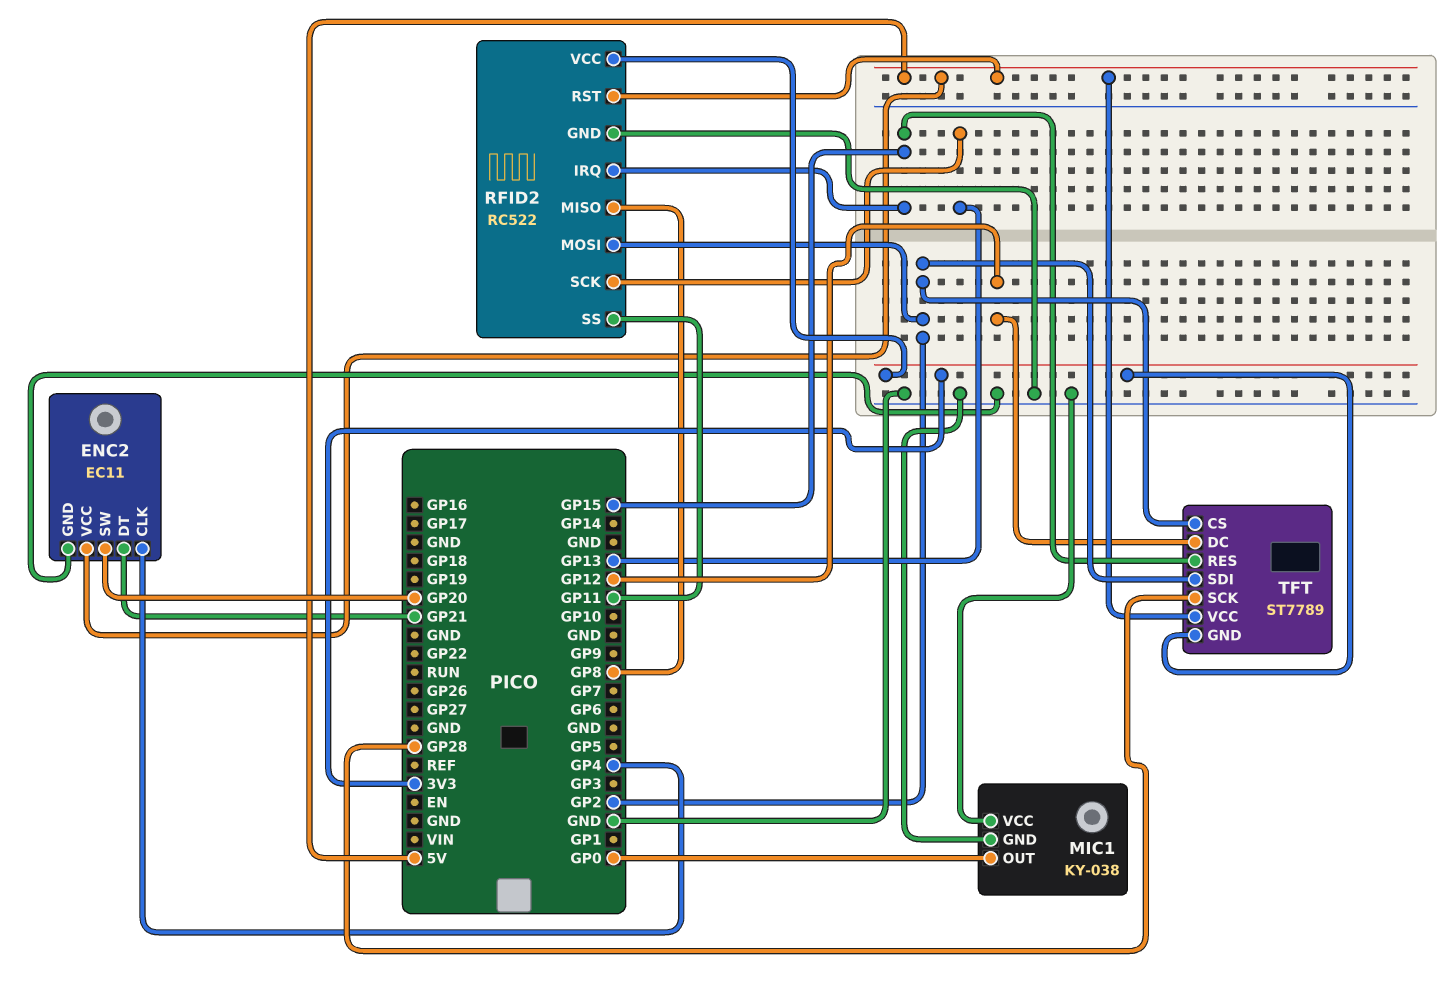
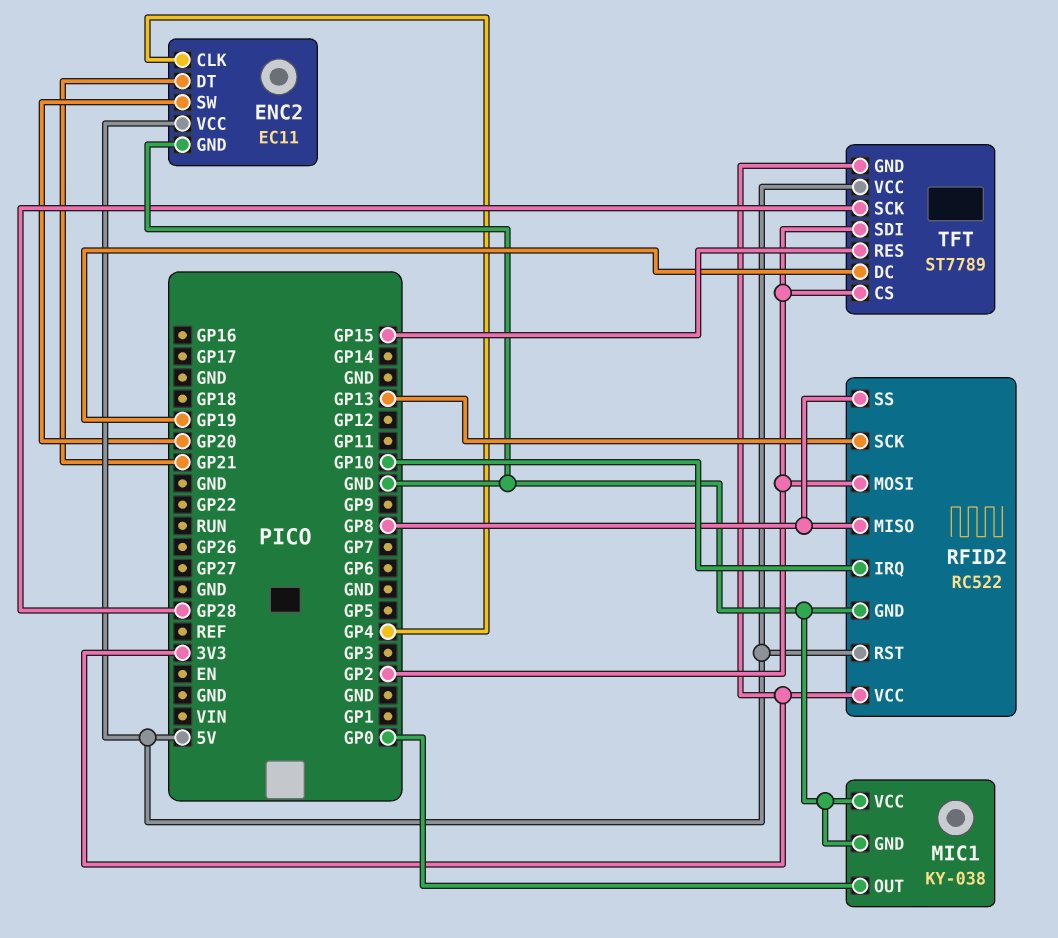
RFID2 pin IRQ: GP15 -> GP10
RFID2 pin SS: GP11 -> GP8
TFT pin DC: GP12 -> GP19

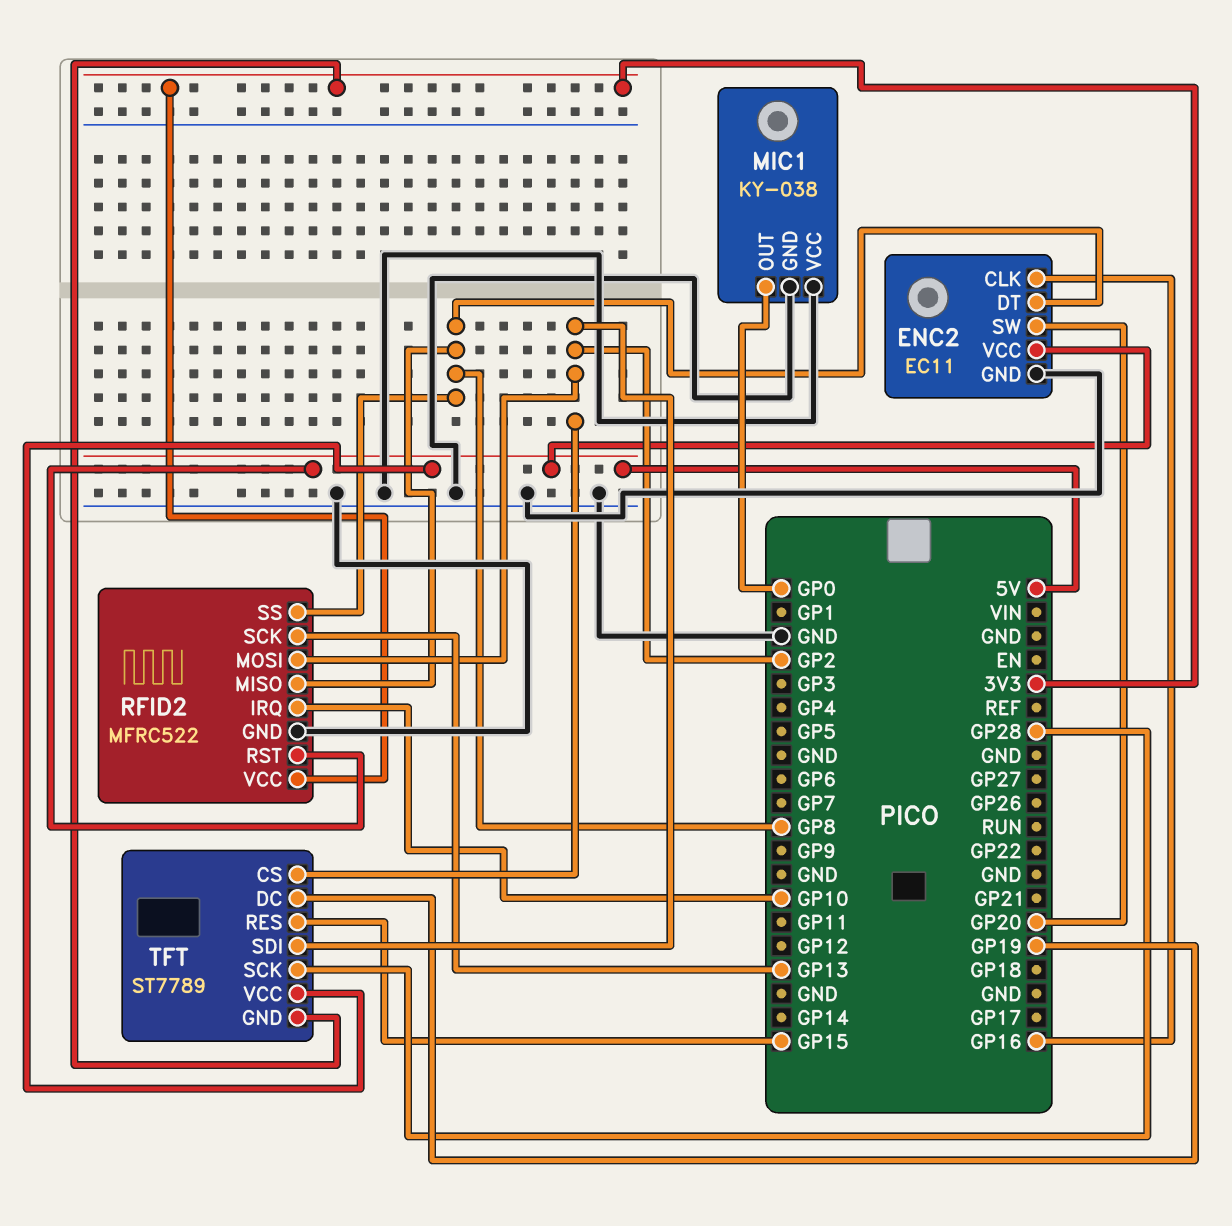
ENC2 pin CLK: GP4 -> GP16
ENC2 pin DT: GP21 -> GP8
RFID2: RC522 -> MFRC522

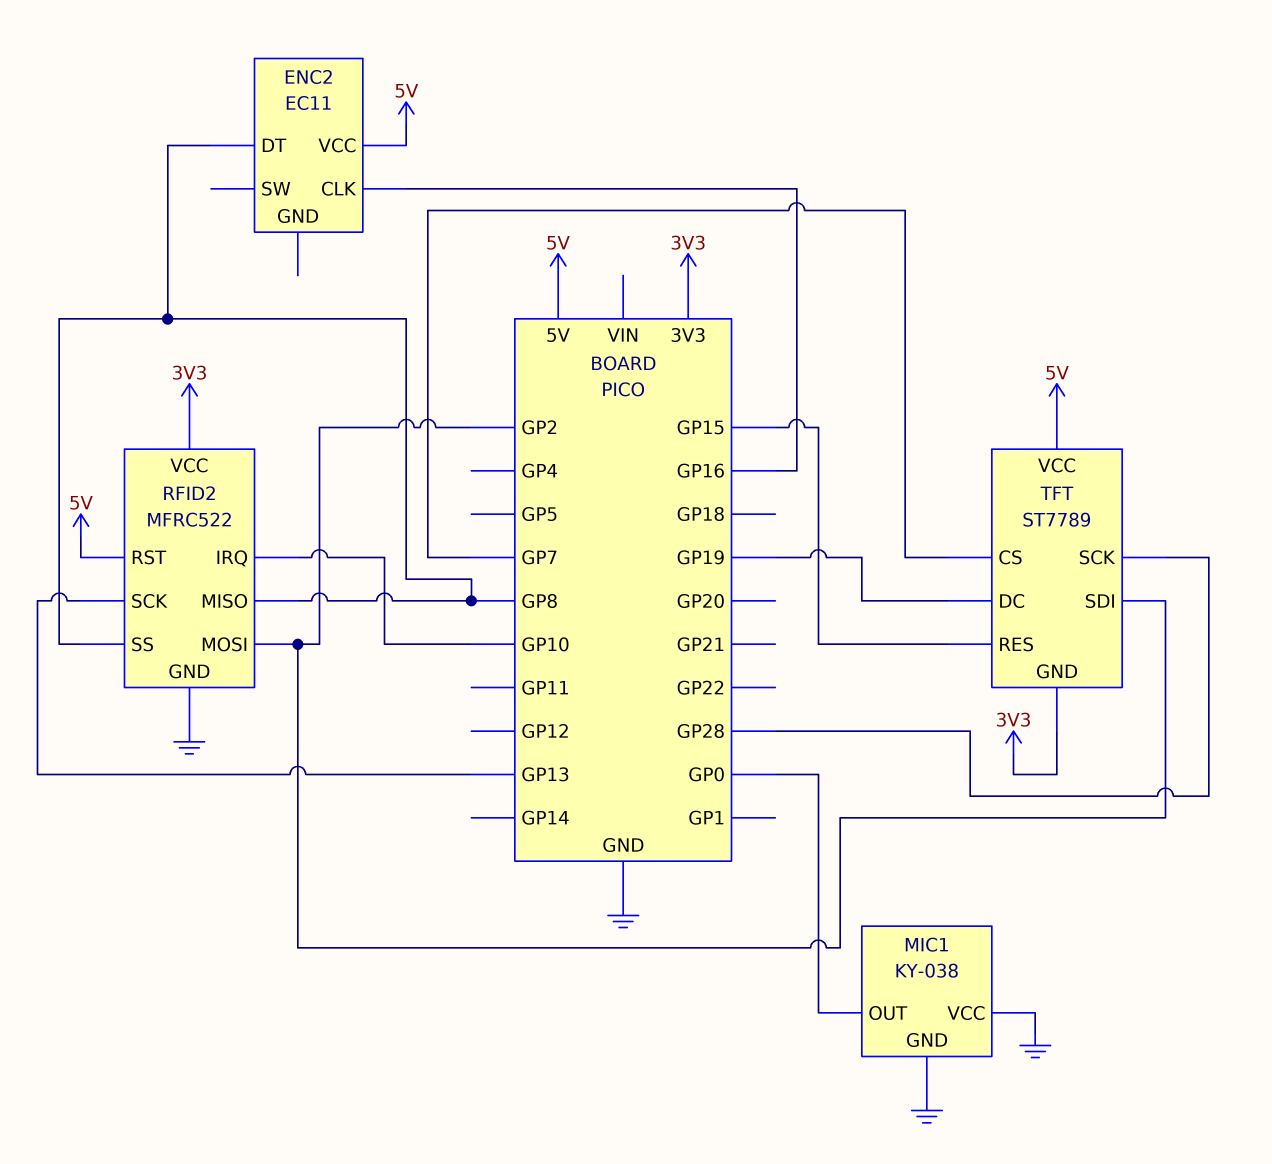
ENC2 pin GND: GND -> none
ENC2 pin SW: GP20 -> none
TFT pin CS: GP2 -> GP7

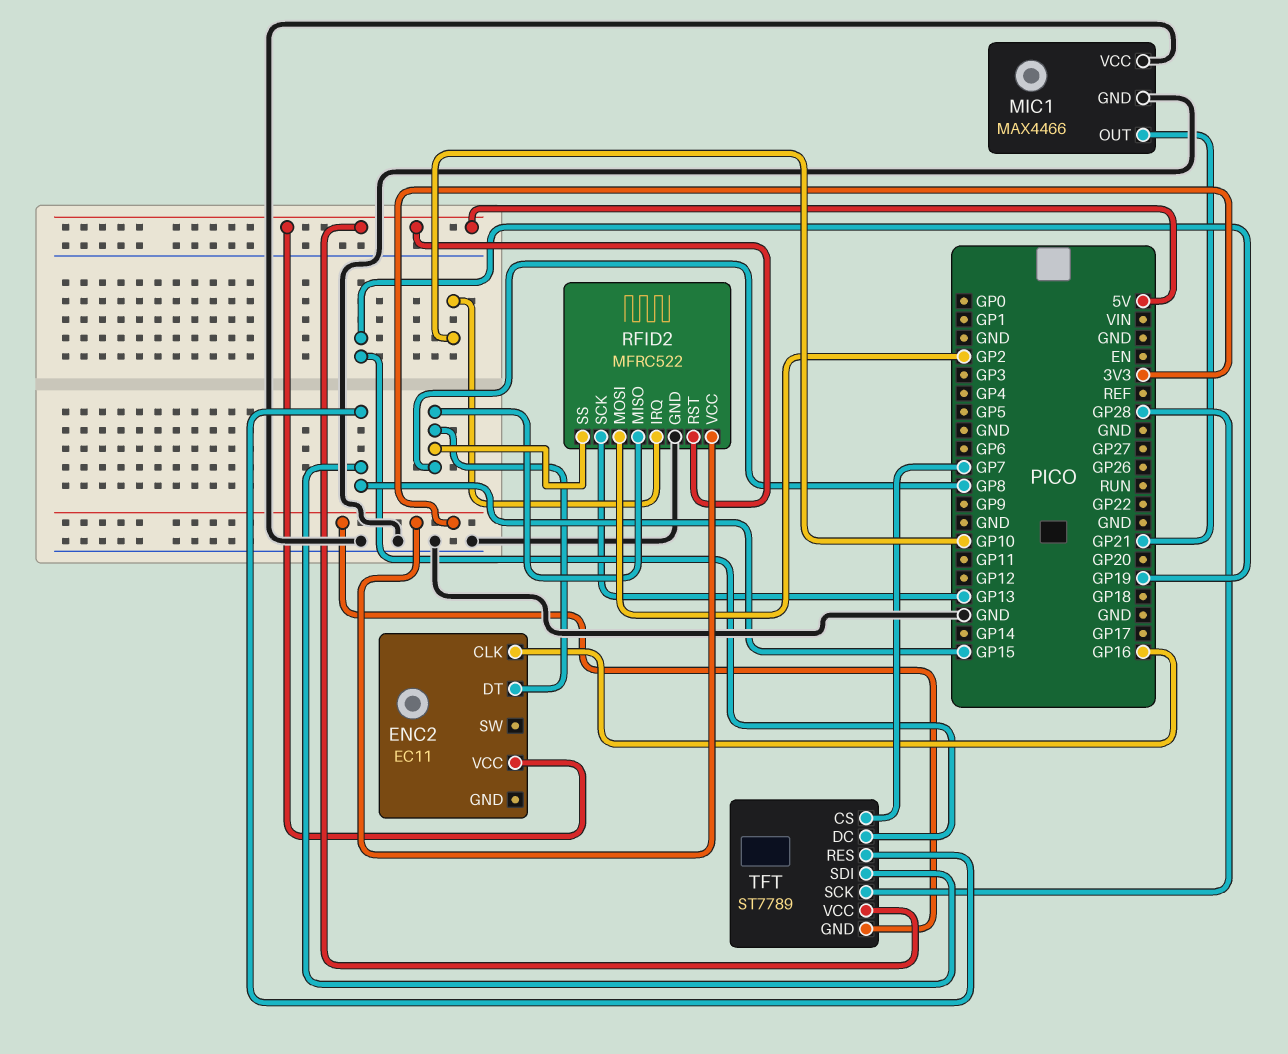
MIC1: KY-038 -> MAX4466
MIC1 pin OUT: GP0 -> GP21
TFT pin SDI: GP2 -> GP15

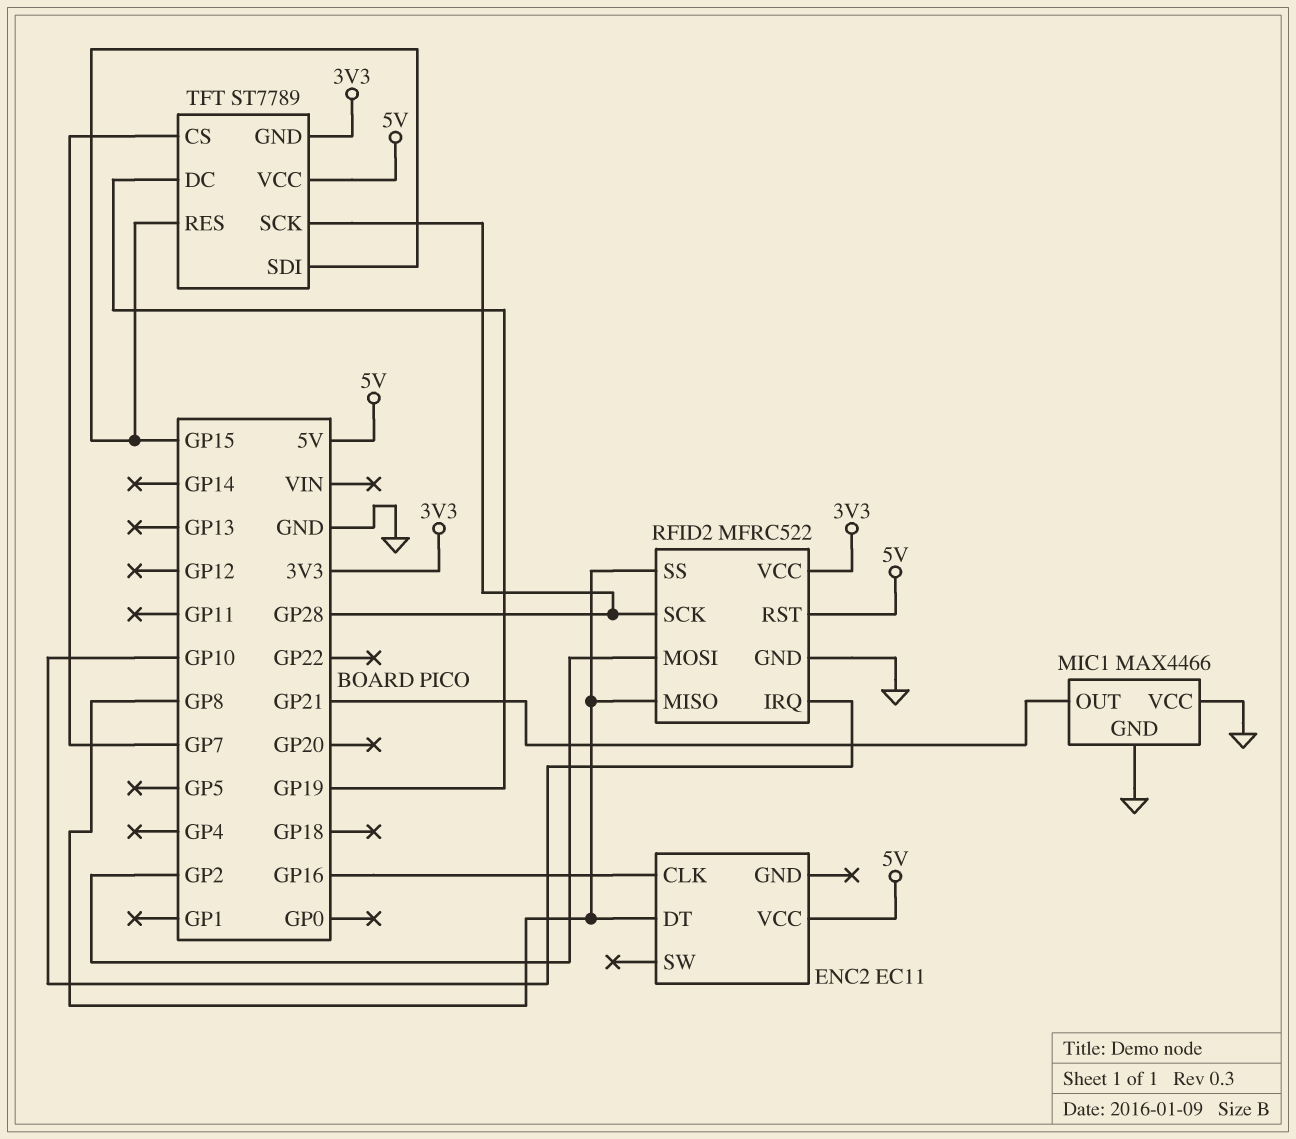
RFID2 pin SCK: GP13 -> GP28

